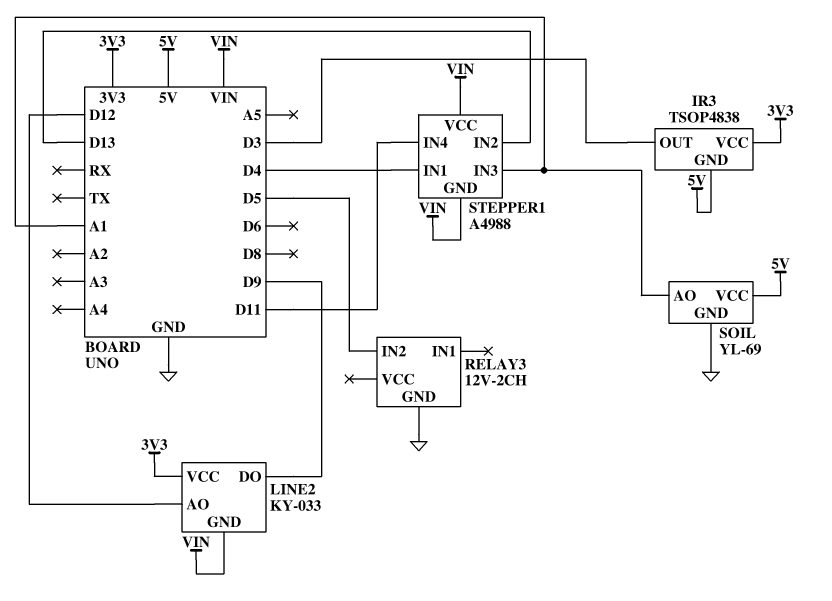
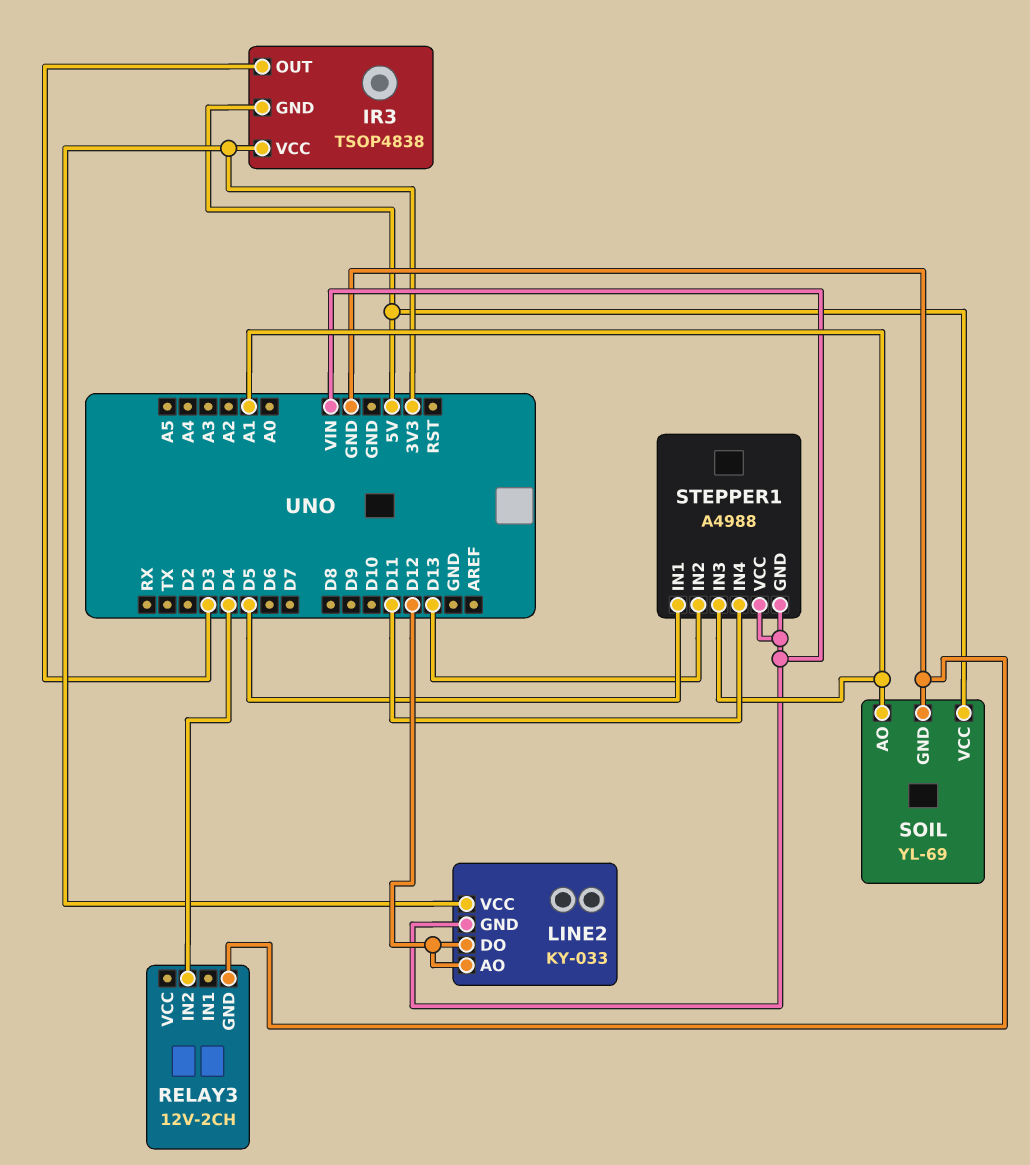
LINE2 pin DO: D9 -> D12
RELAY3 pin IN2: D5 -> D4
STEPPER1 pin IN1: D4 -> D5

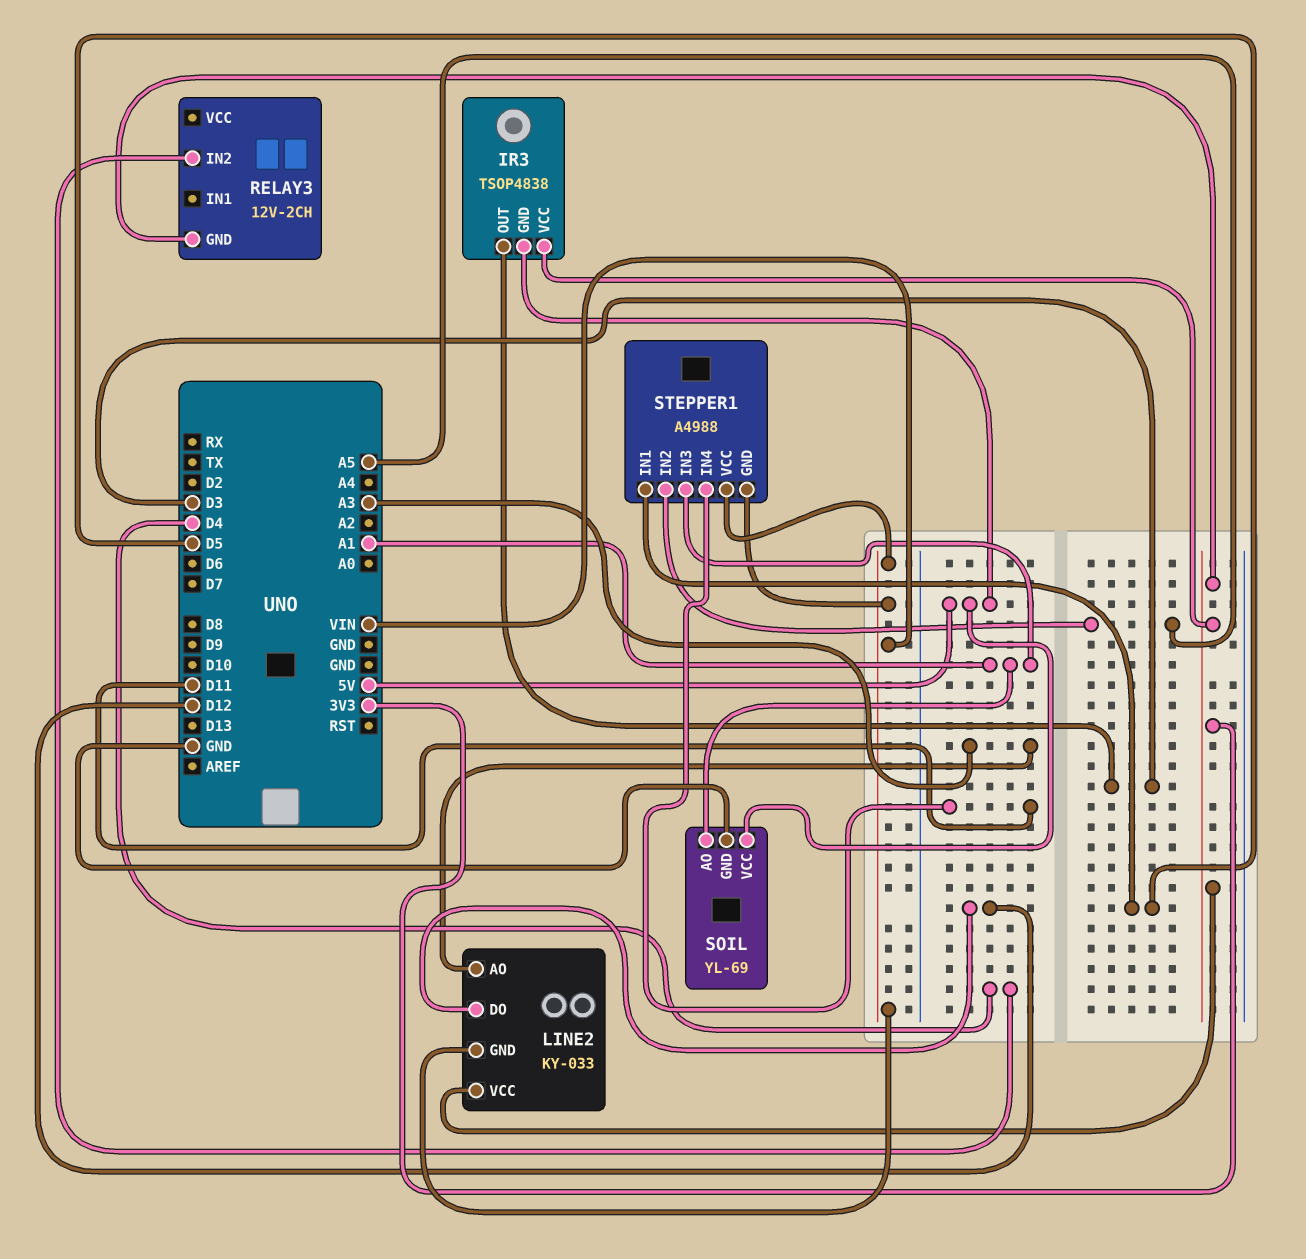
LINE2 pin AO: D12 -> A3
RELAY3 pin GND: GND -> 3V3
STEPPER1 pin IN2: D13 -> A5

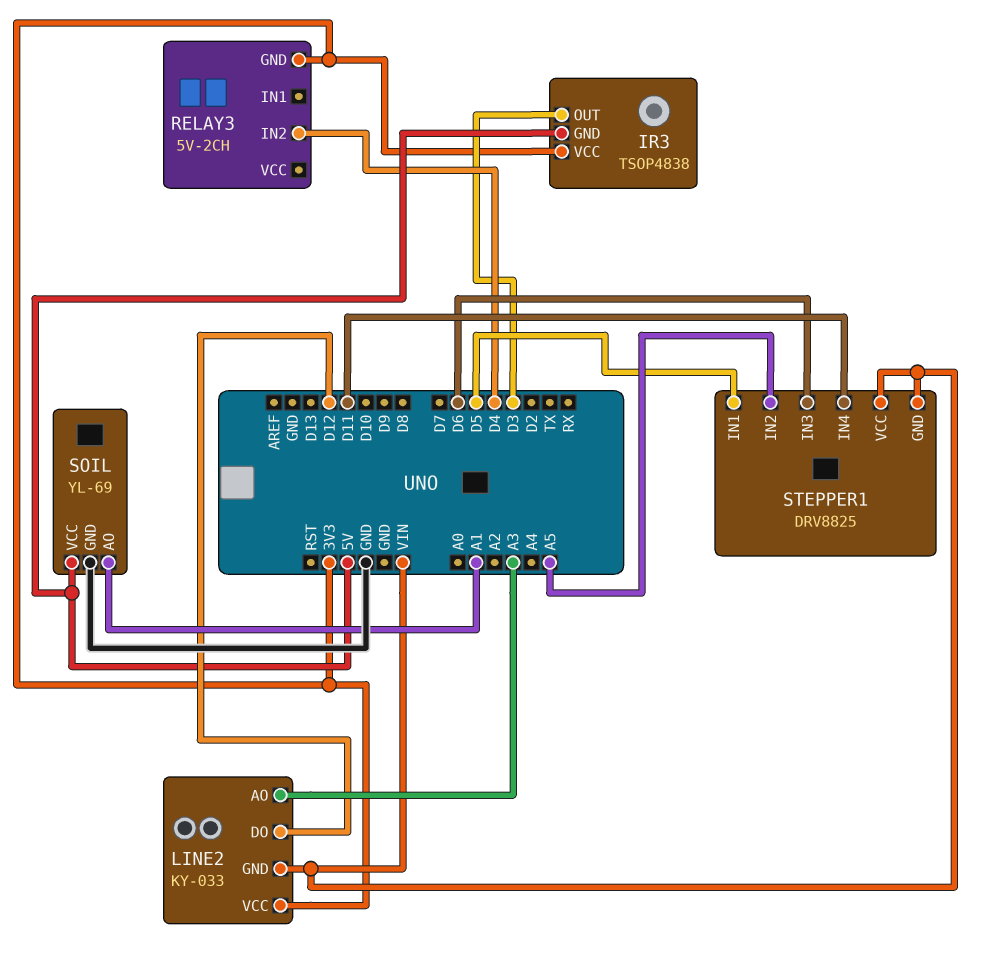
RELAY3: 12V-2CH -> 5V-2CH
STEPPER1: A4988 -> DRV8825
STEPPER1 pin IN3: A1 -> D6

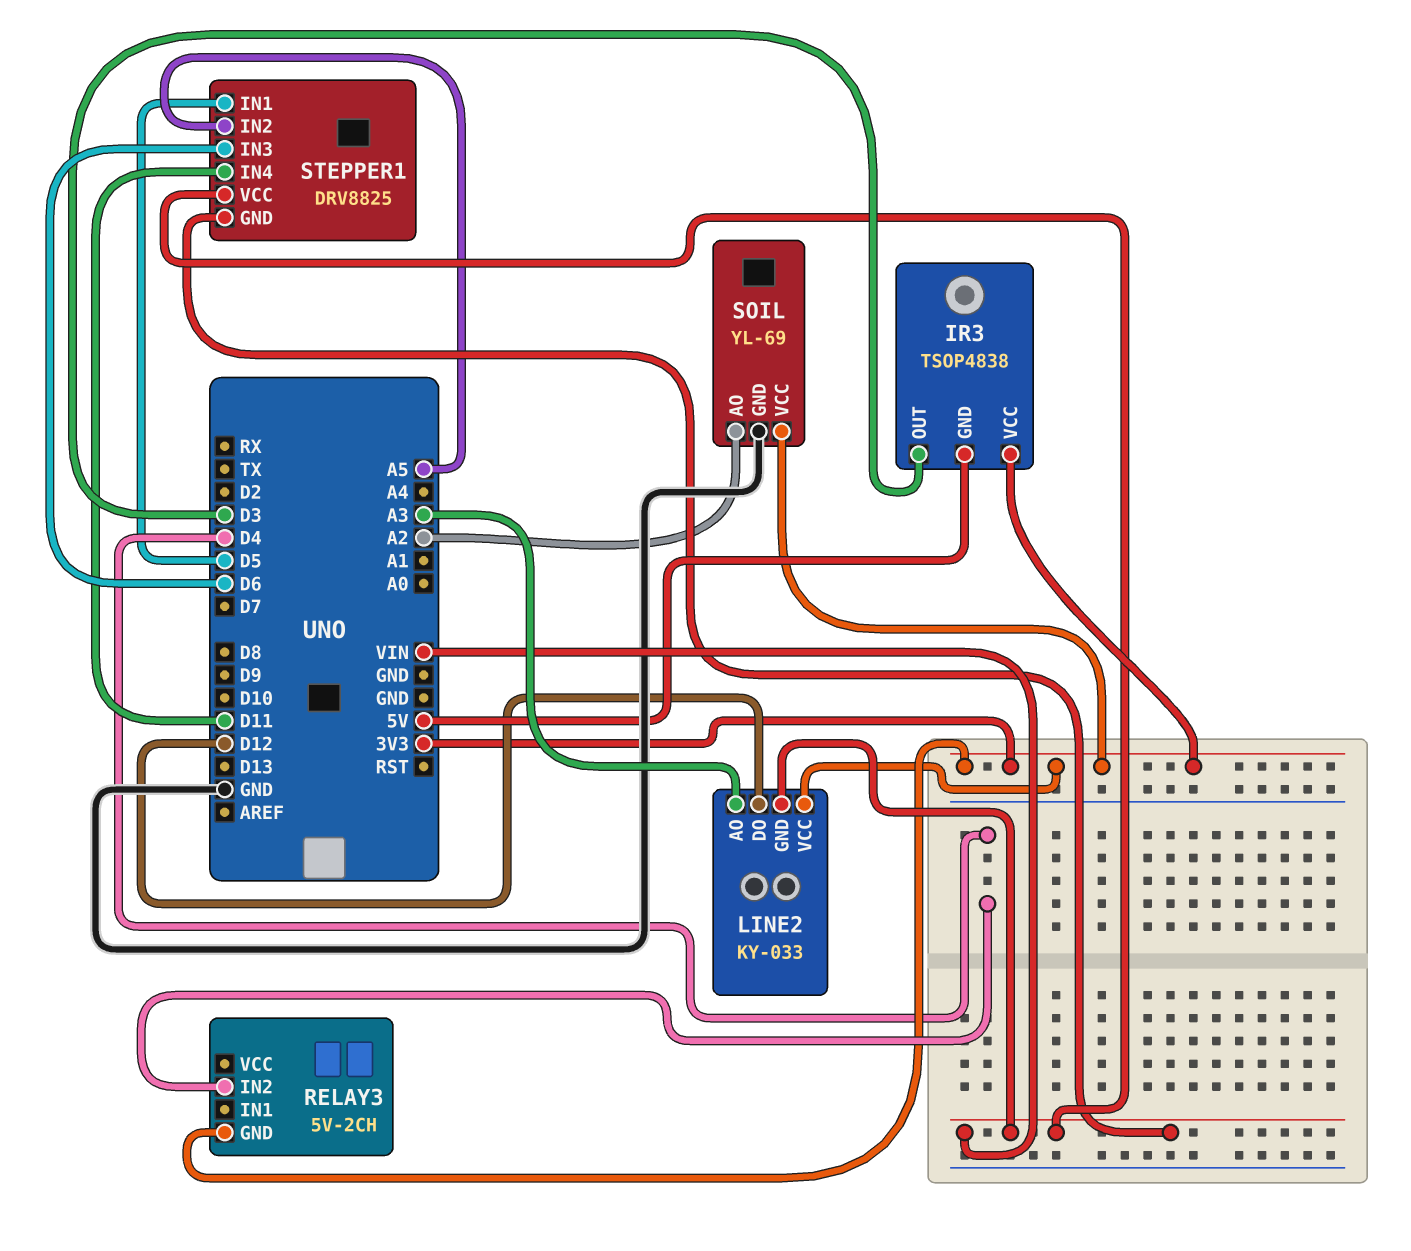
SOIL pin AO: A1 -> A2
SOIL pin VCC: 5V -> 3V3

